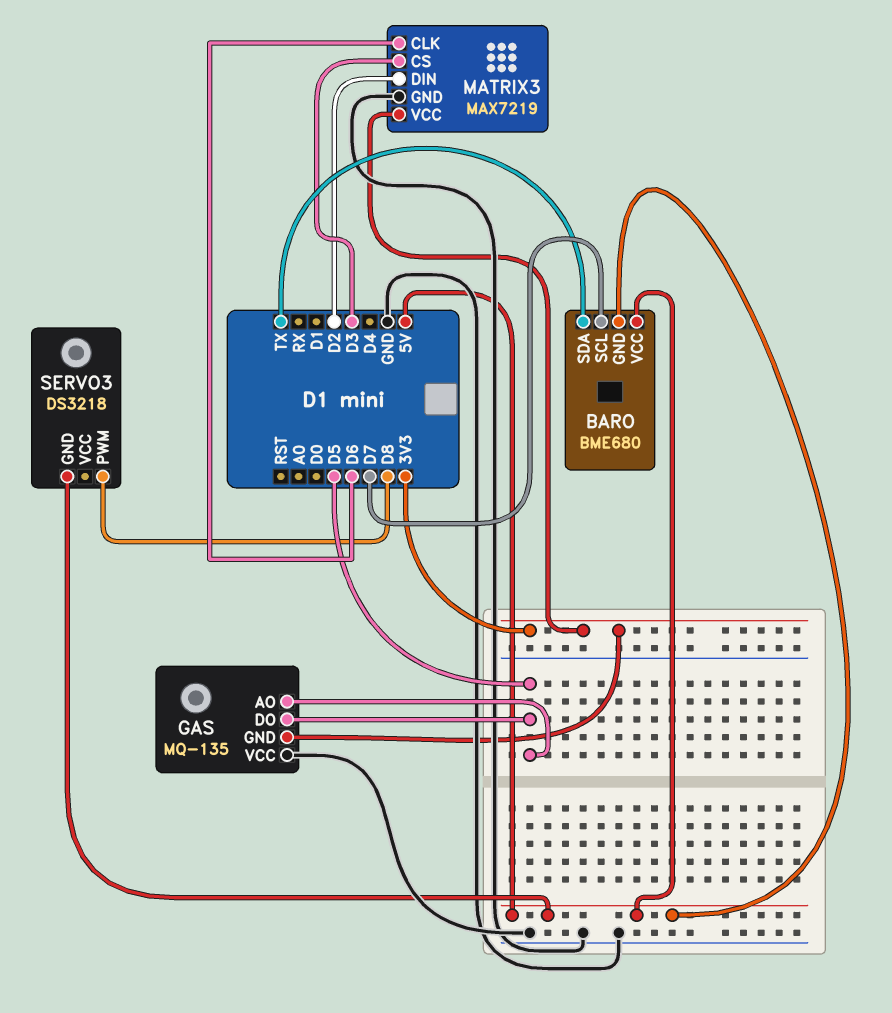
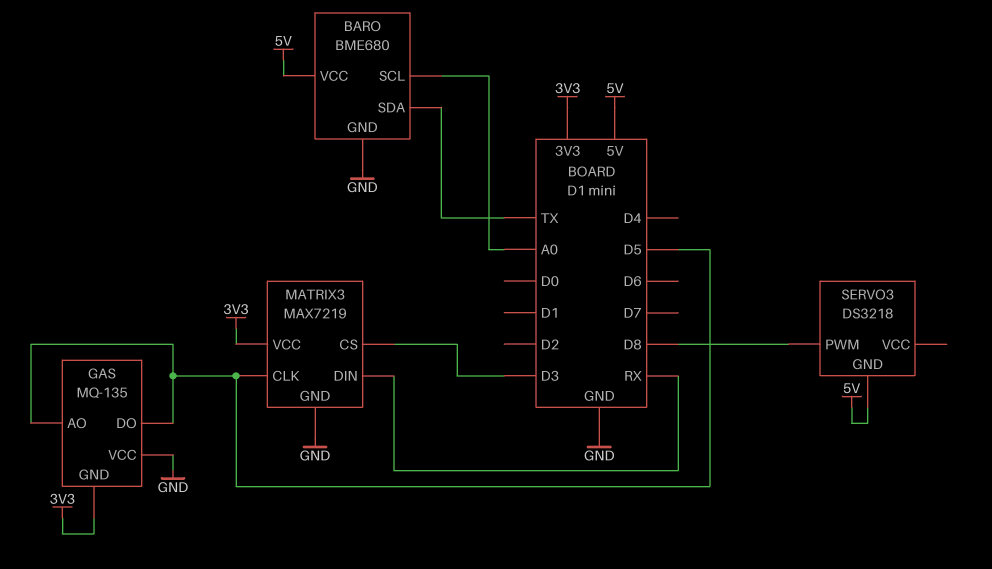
BARO pin GND: 5V -> GND
BARO pin SCL: D7 -> A0
MATRIX3 pin CLK: D6 -> D5
MATRIX3 pin DIN: D2 -> RX

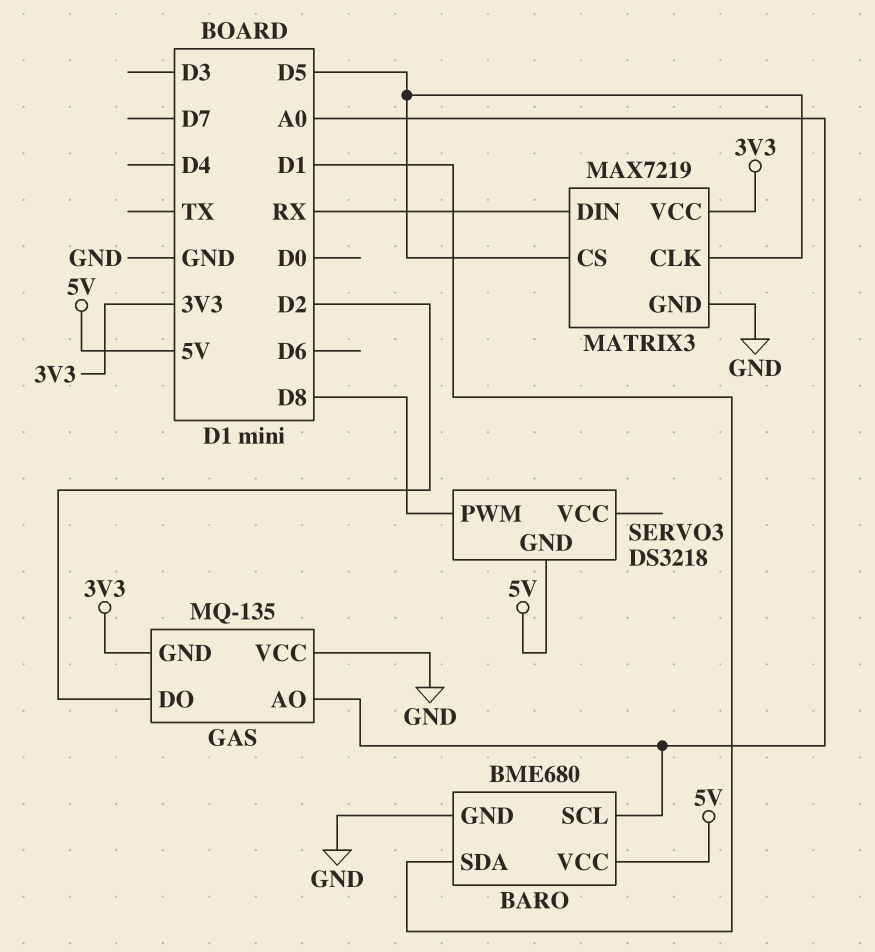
BARO pin SDA: TX -> D1
GAS pin AO: D5 -> A0
GAS pin DO: D5 -> D2
MATRIX3 pin CS: D3 -> D5

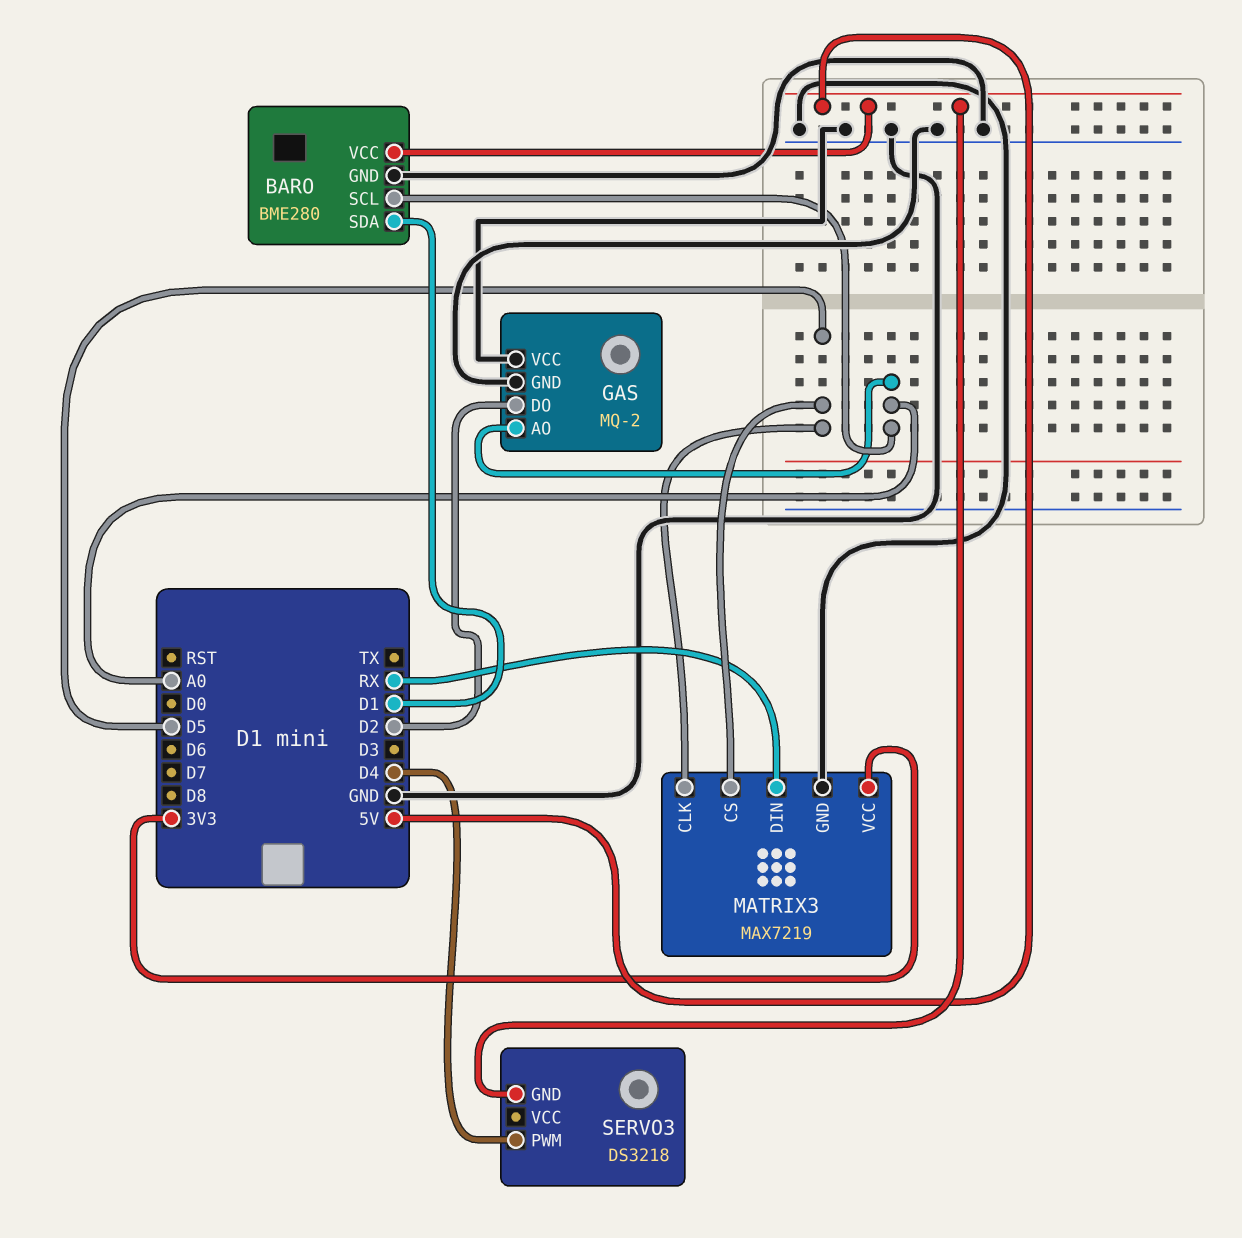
BARO: BME680 -> BME280
GAS: MQ-135 -> MQ-2
GAS pin GND: 3V3 -> GND
SERVO3 pin PWM: D8 -> D4

